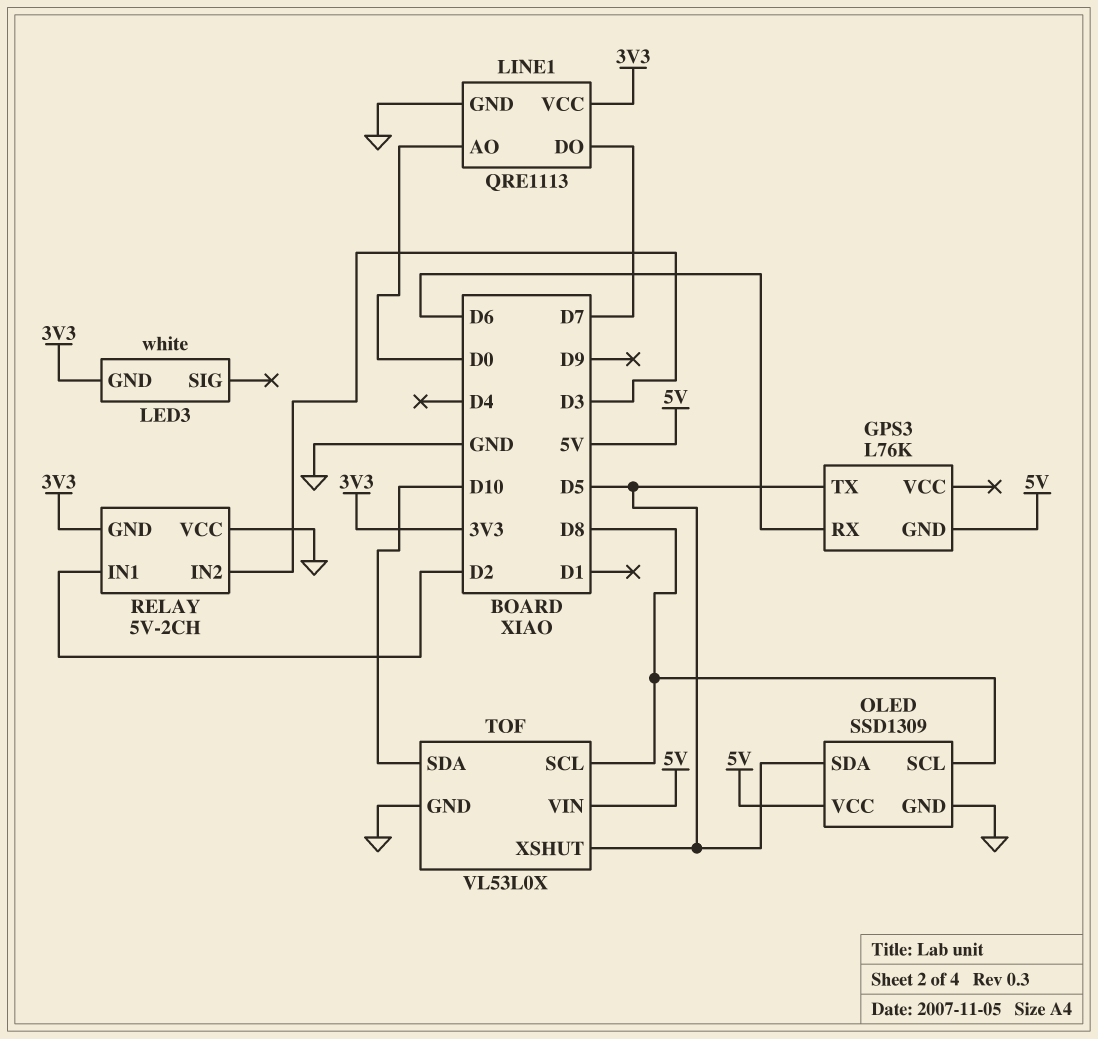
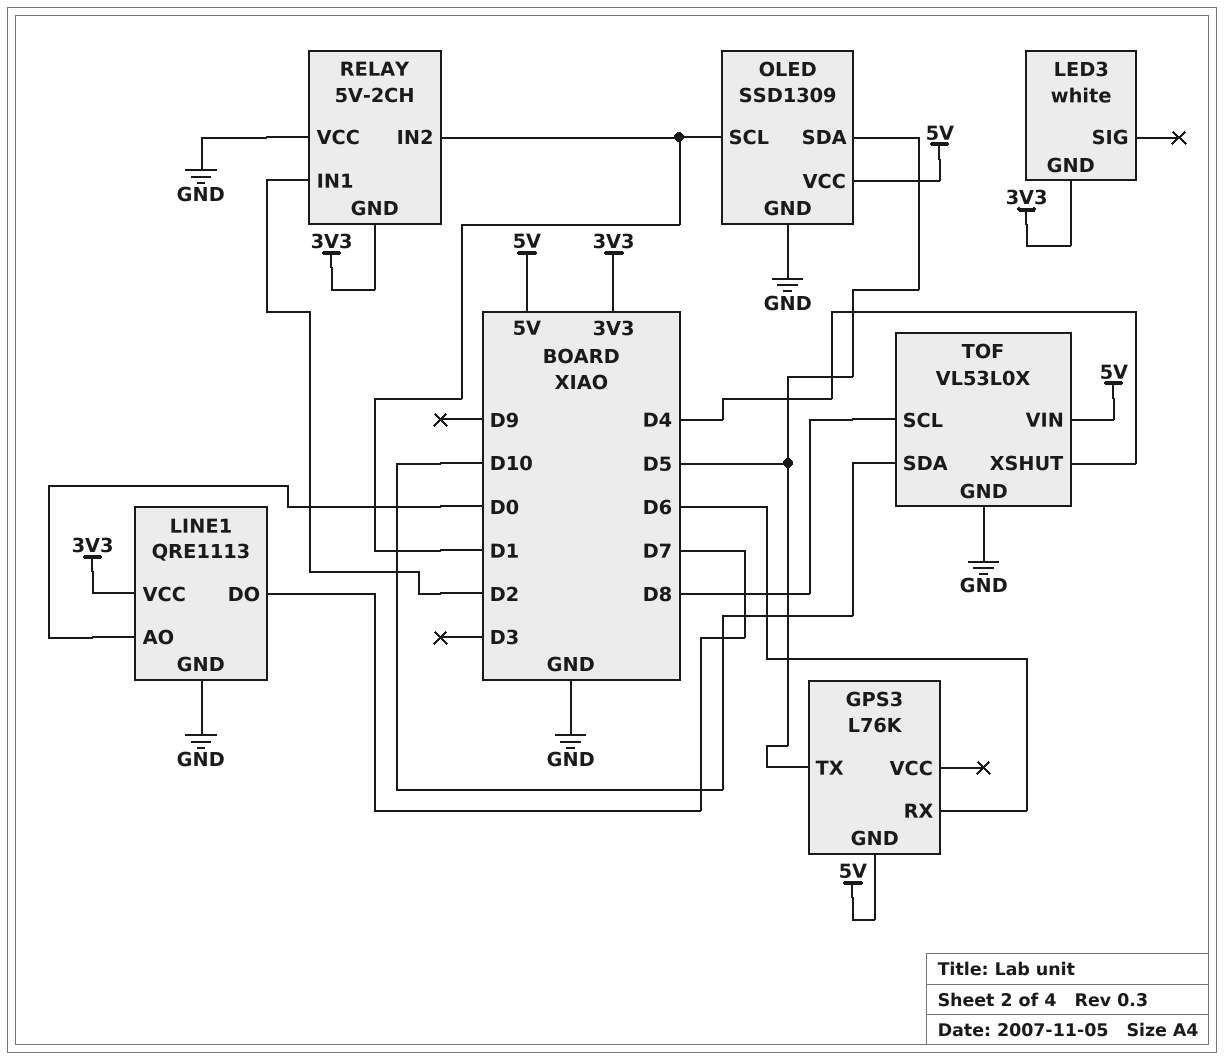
OLED pin SCL: D8 -> D1
RELAY pin IN2: D3 -> D1
TOF pin XSHUT: D5 -> D4

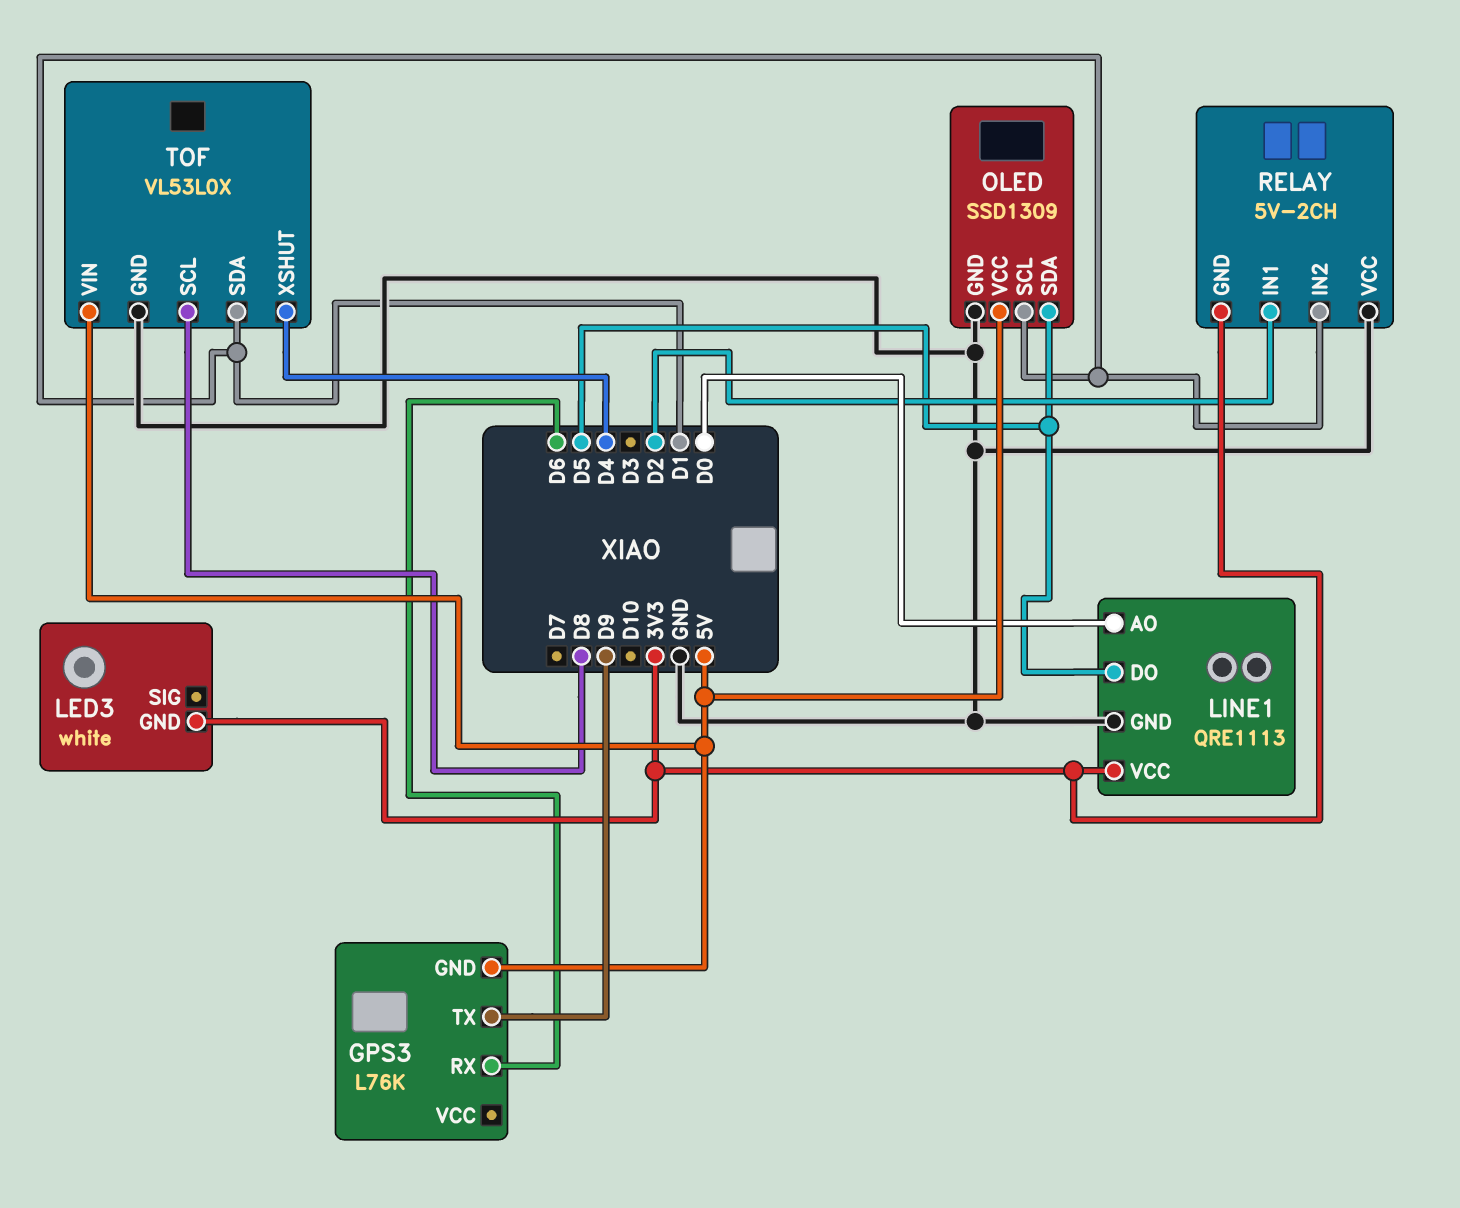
GPS3 pin TX: D5 -> D9
LINE1 pin DO: D7 -> D5
TOF pin SDA: D10 -> D1

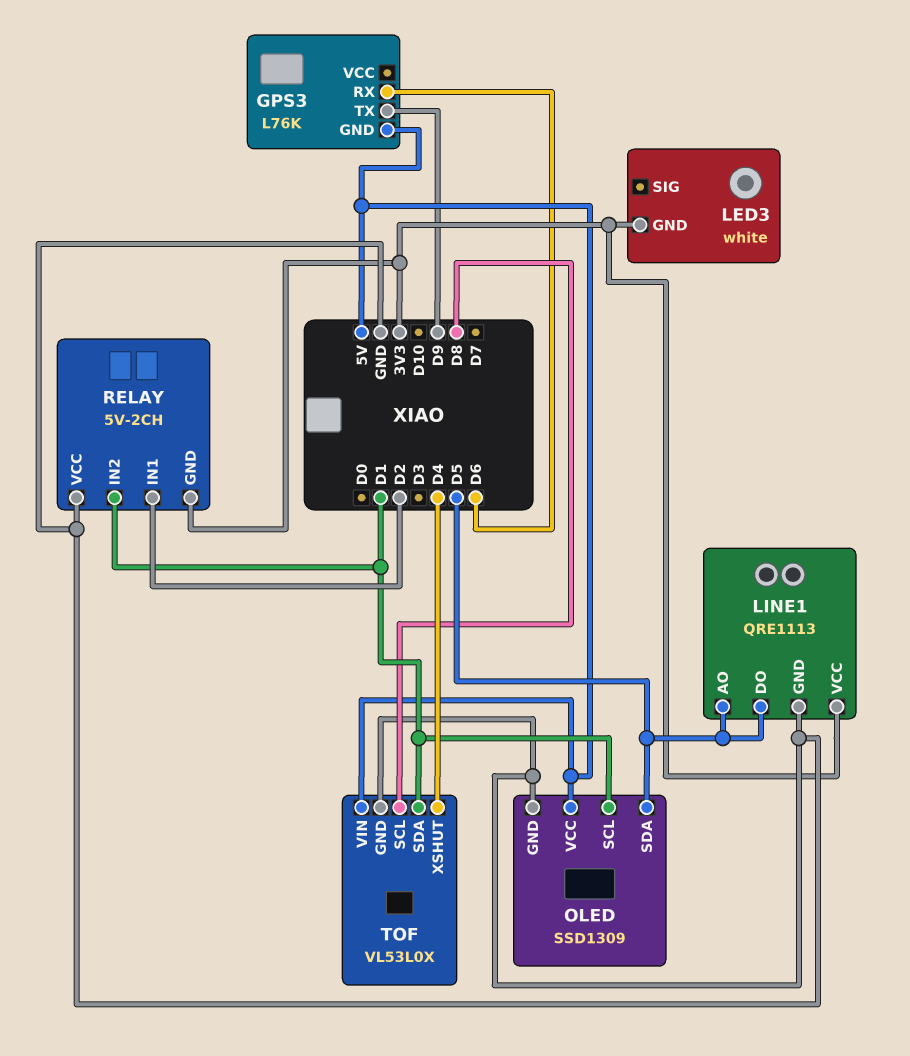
LINE1 pin AO: D0 -> D5

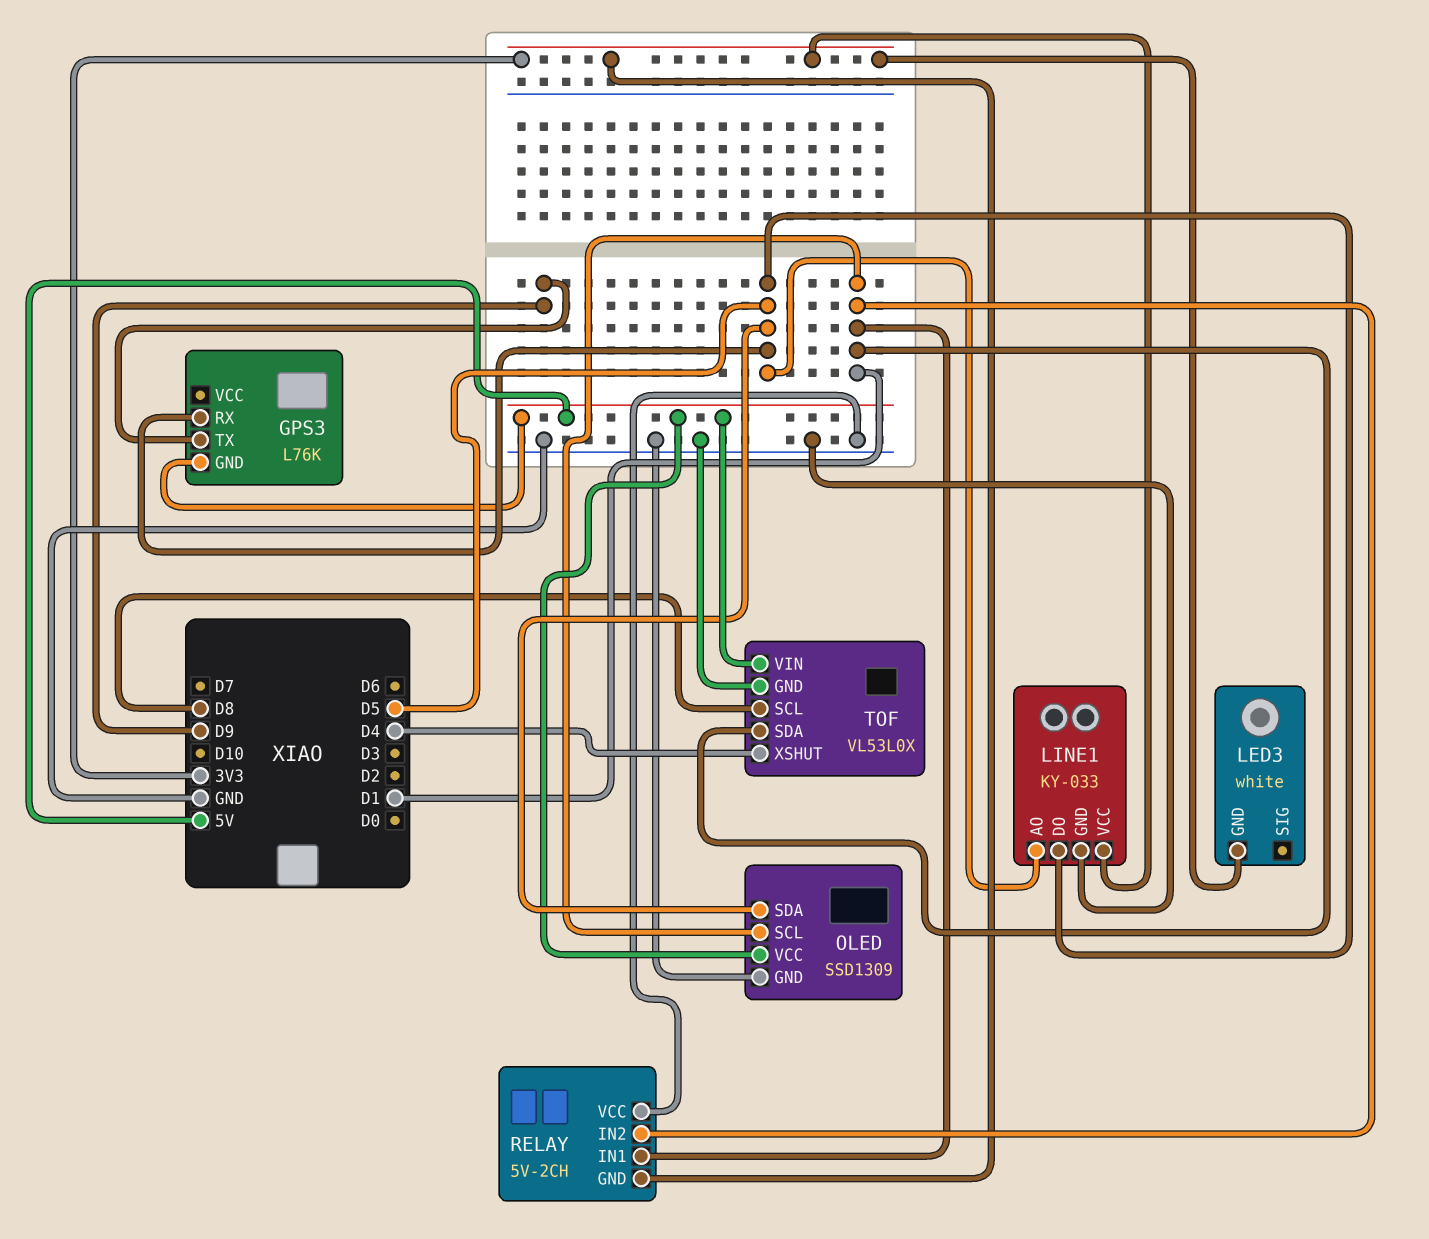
GPS3 pin RX: D6 -> D5
LINE1: QRE1113 -> KY-033
RELAY pin IN1: D2 -> D1

